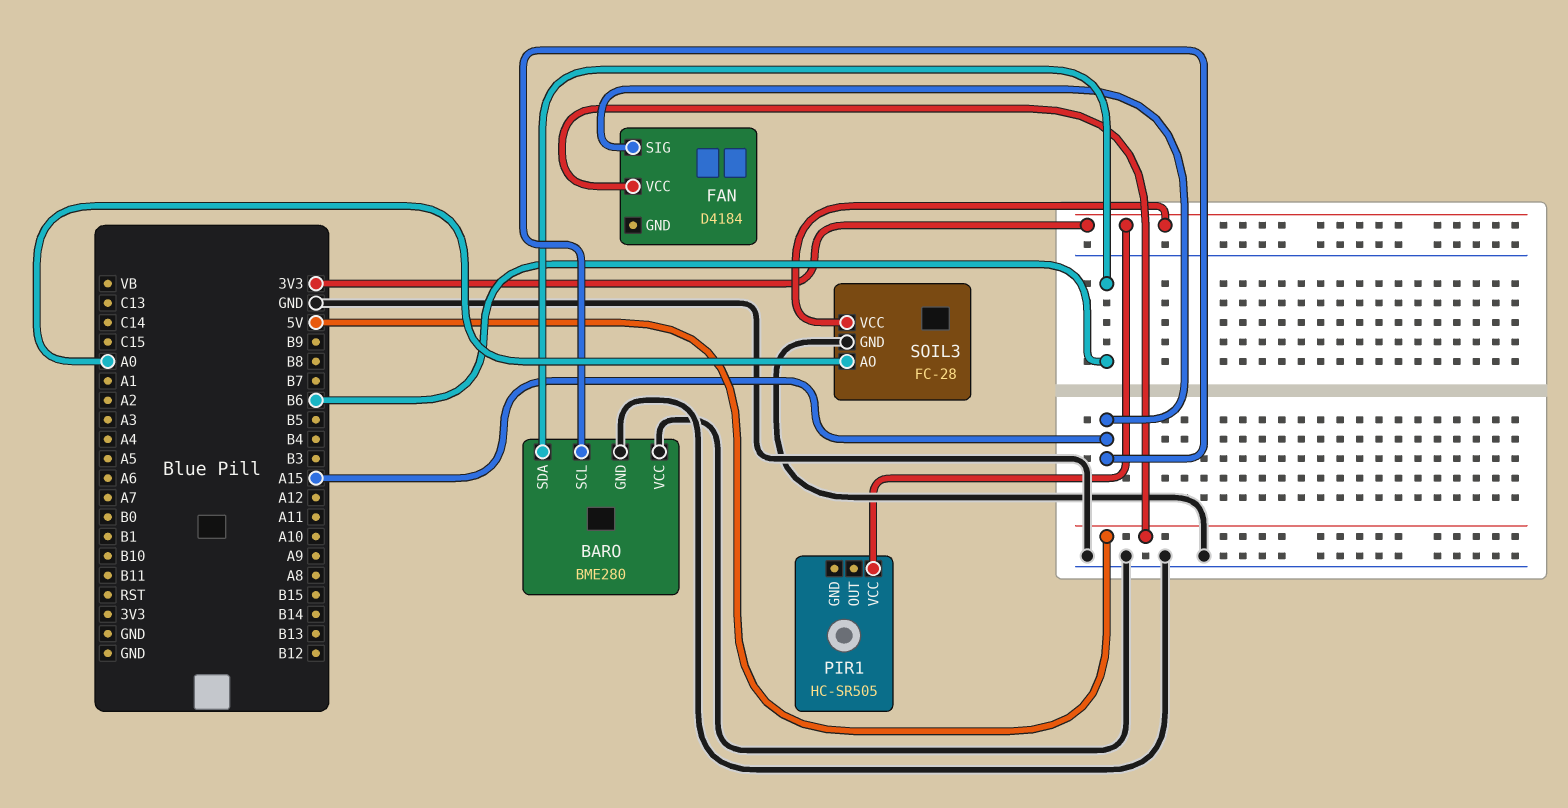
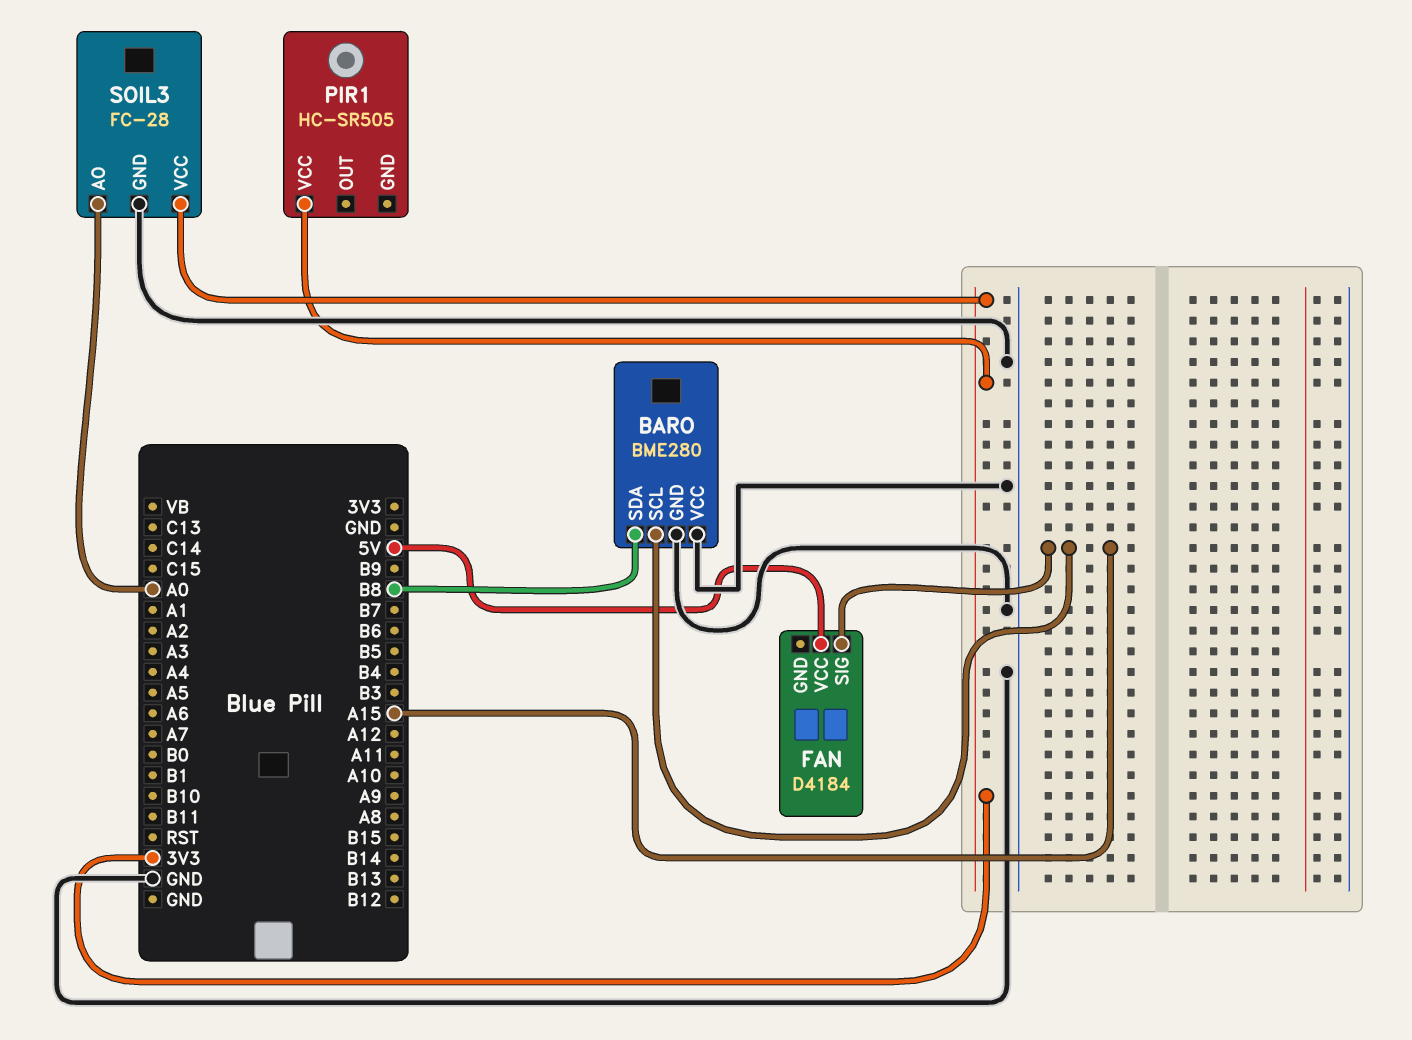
BARO pin SDA: B6 -> B8

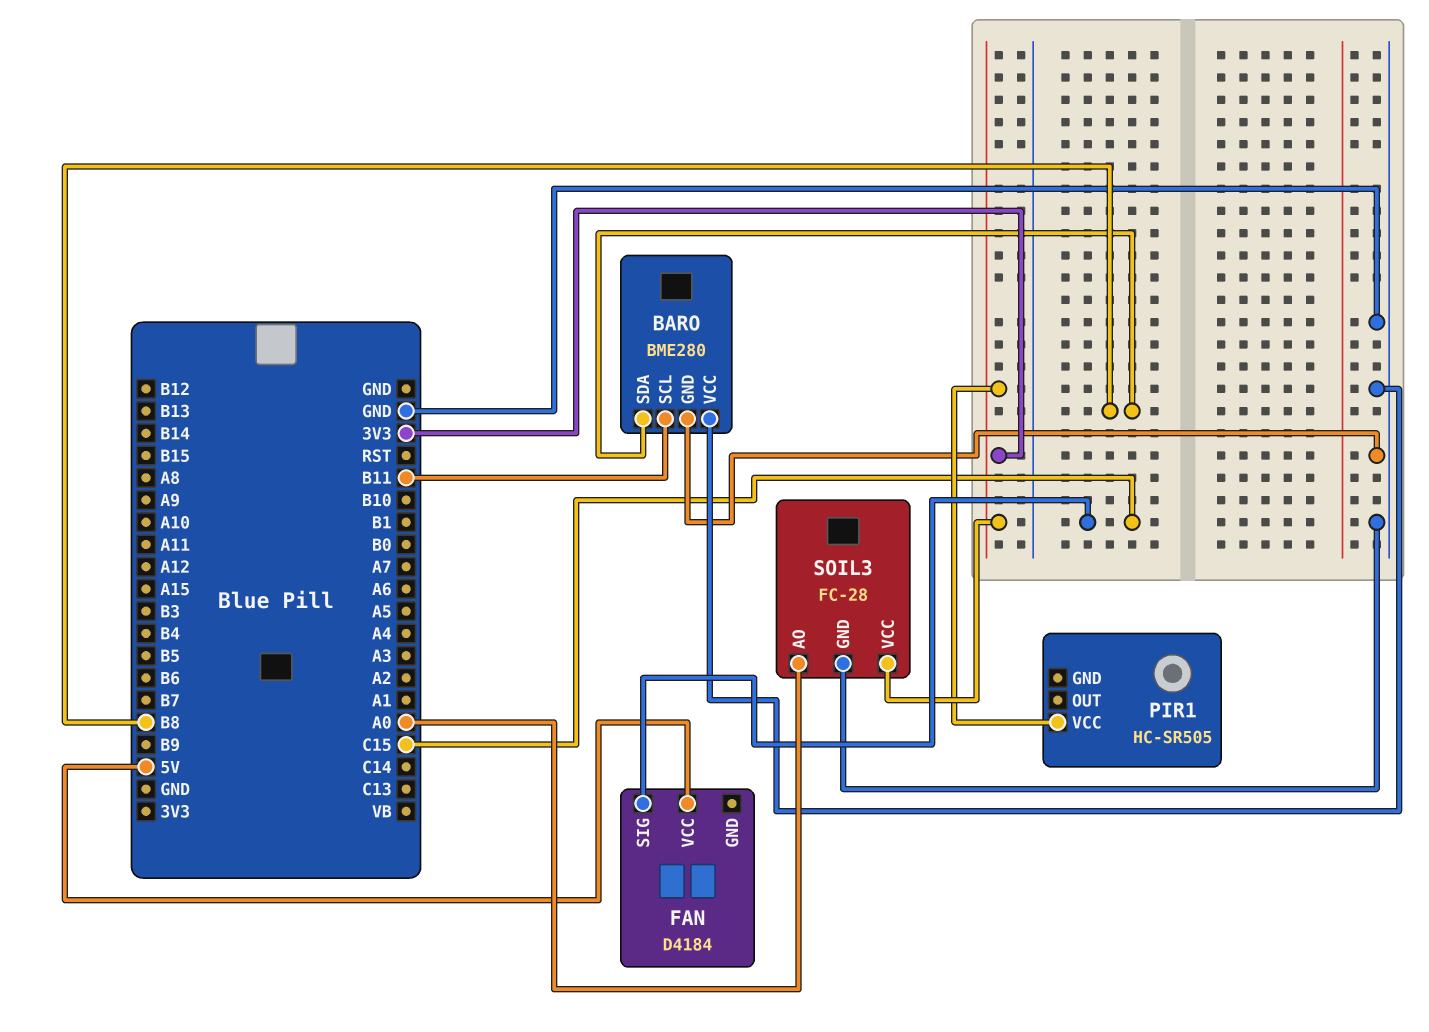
BARO pin SCL: A15 -> B11
FAN pin SIG: A15 -> C15

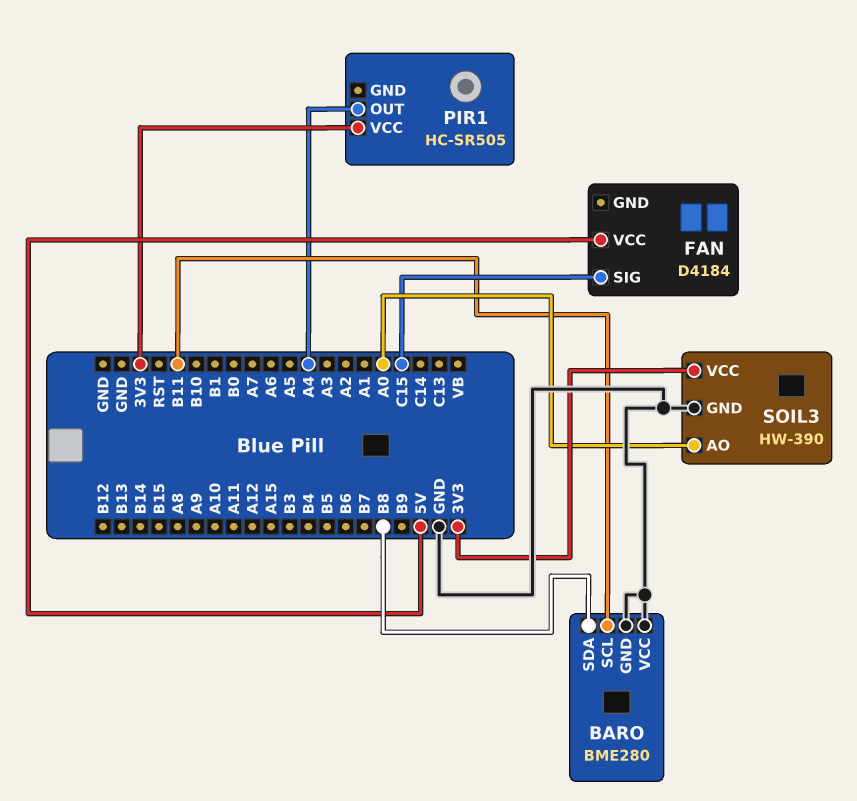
PIR1 pin OUT: none -> A4
SOIL3: FC-28 -> HW-390

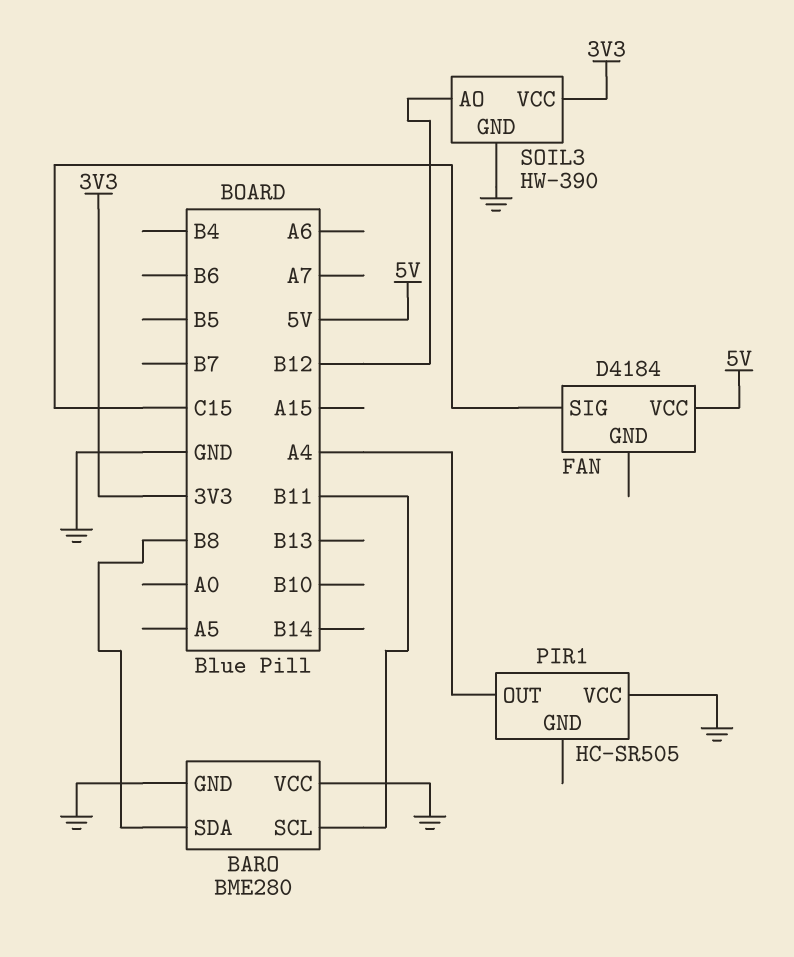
PIR1 pin VCC: 3V3 -> GND
SOIL3 pin AO: A0 -> B12

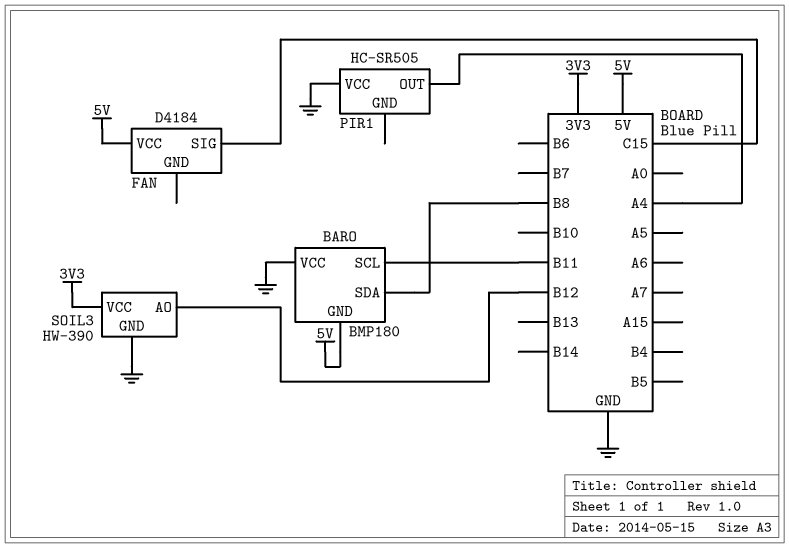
BARO: BME280 -> BMP180
BARO pin GND: GND -> 5V

